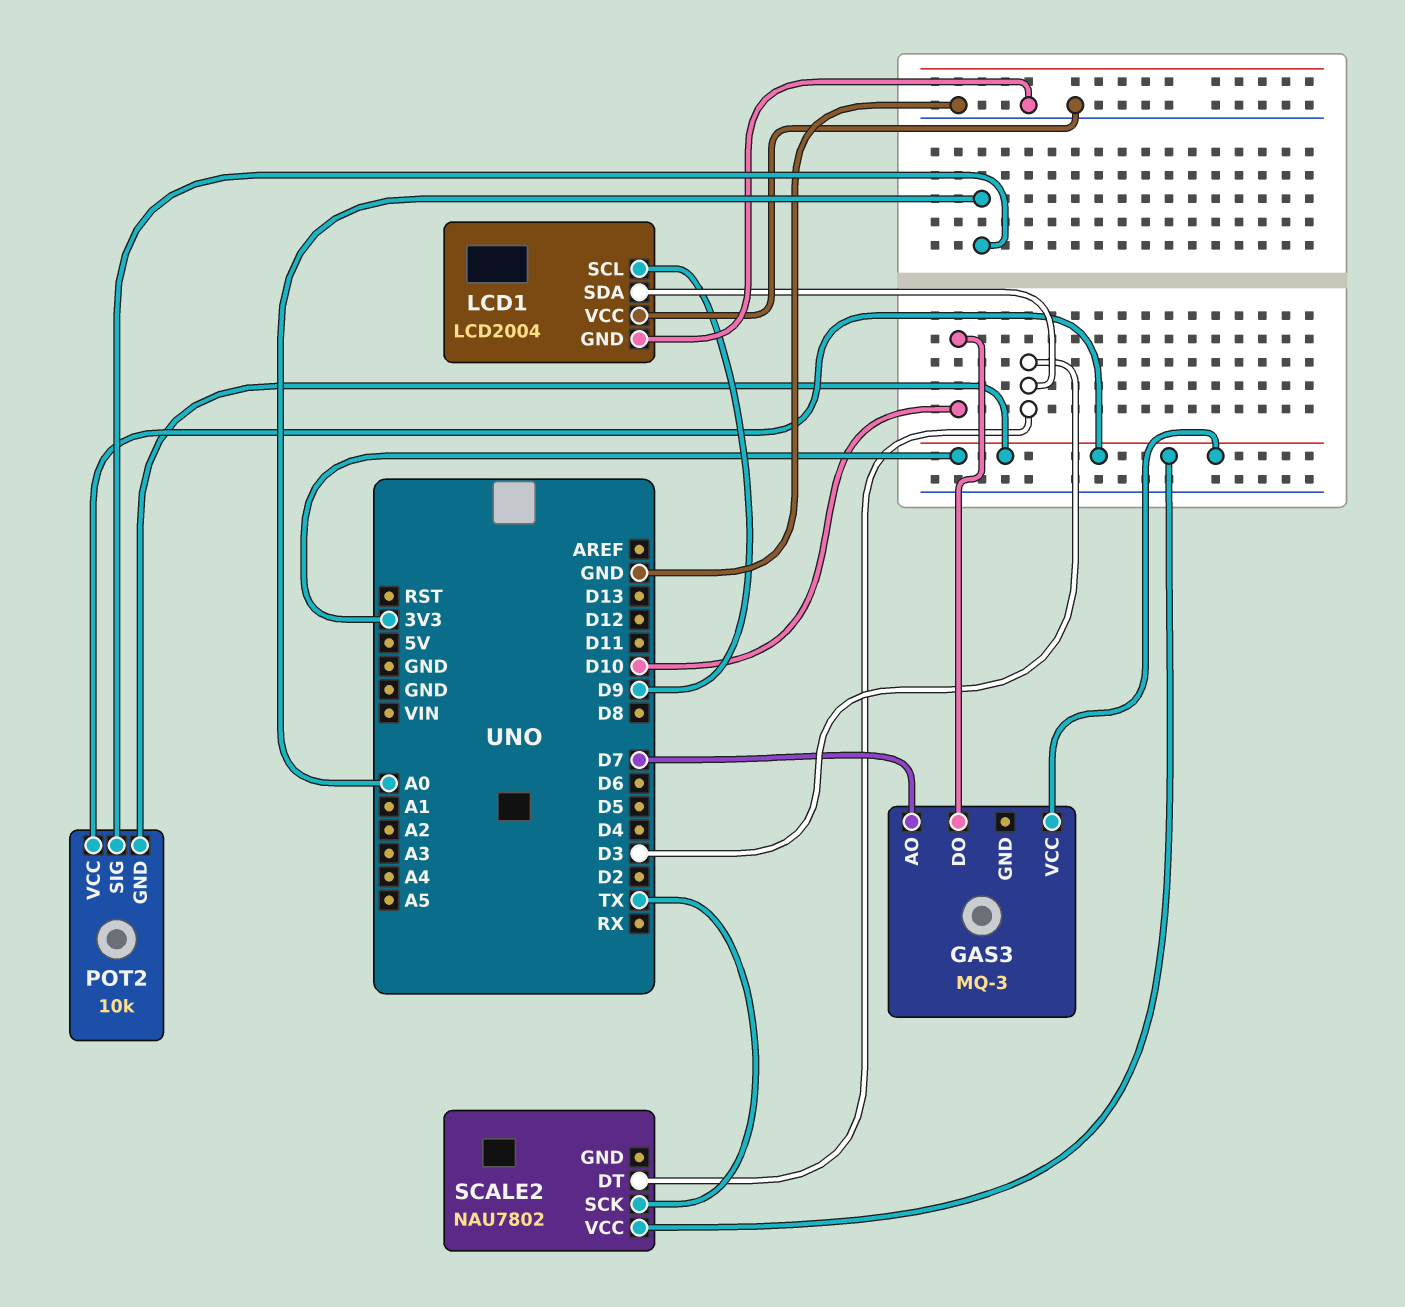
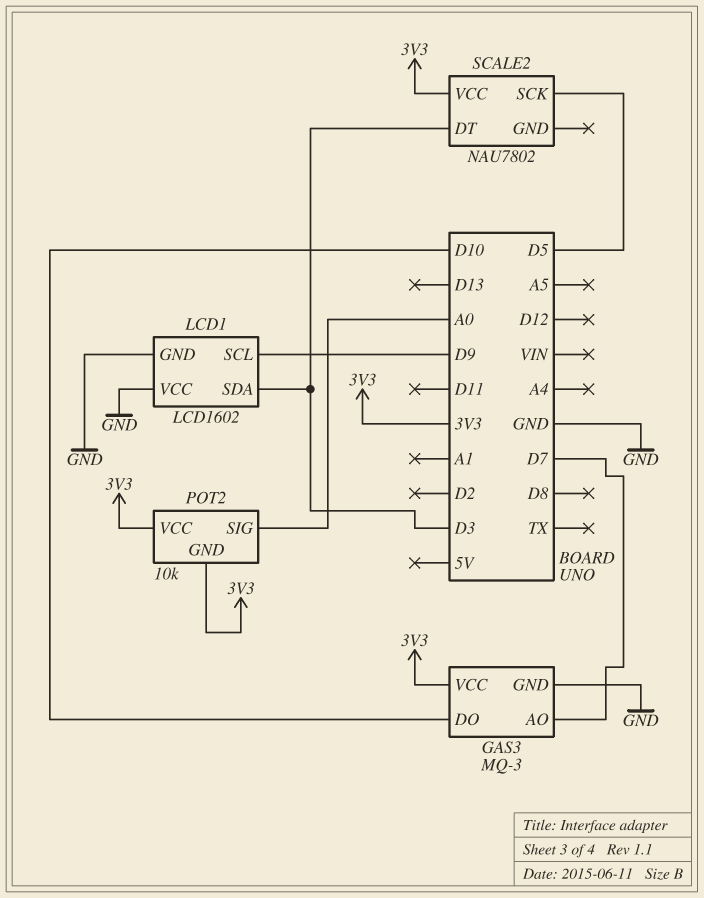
GAS3 pin GND: none -> GND
LCD1: LCD2004 -> LCD1602
SCALE2 pin SCK: TX -> D5

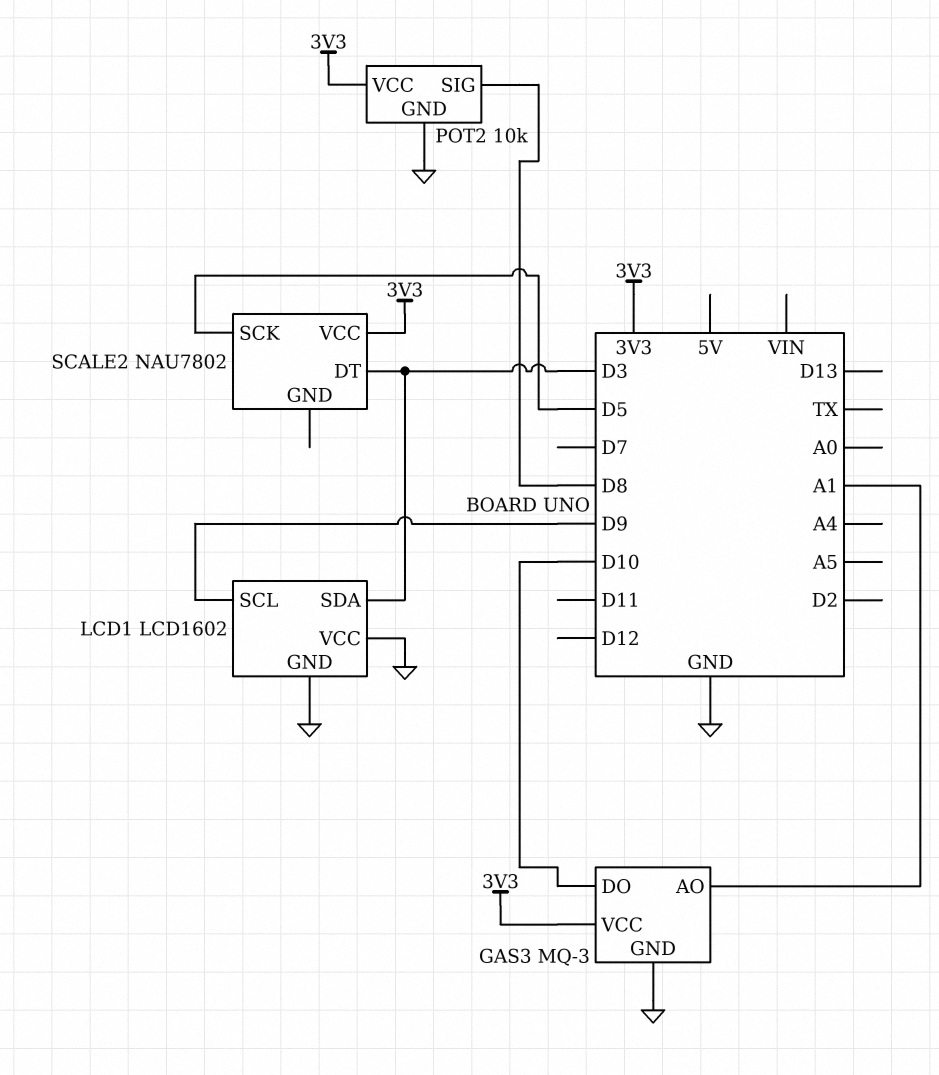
GAS3 pin AO: D7 -> A1
POT2 pin GND: 3V3 -> GND
POT2 pin SIG: A0 -> D8

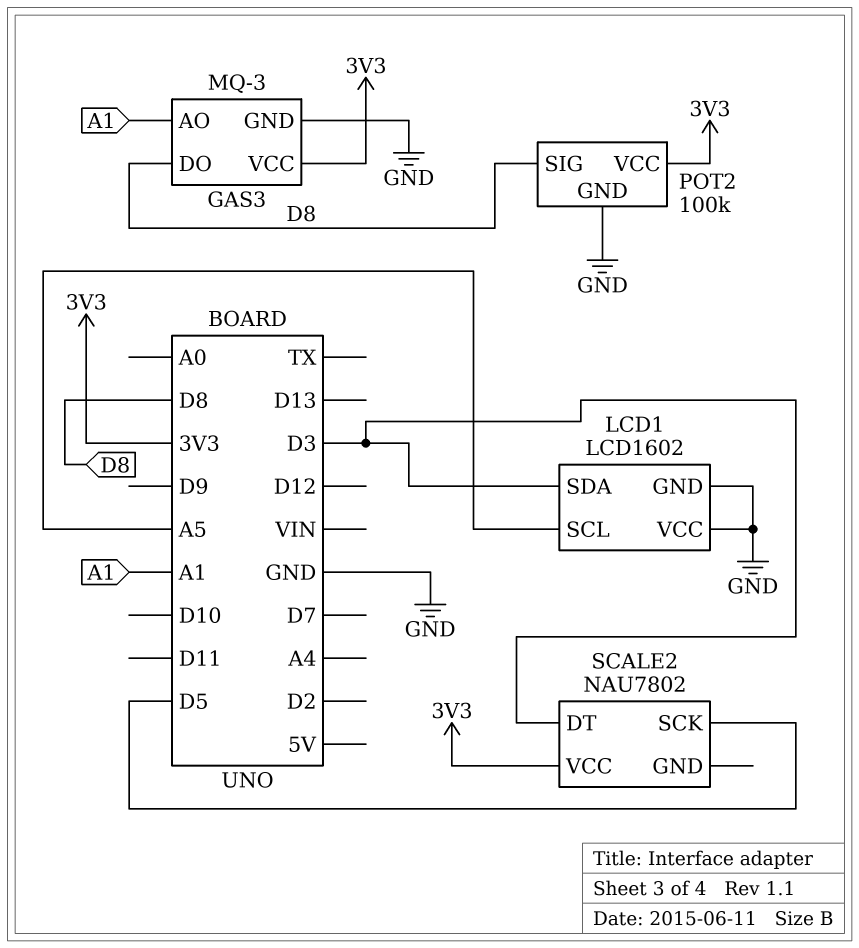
GAS3 pin DO: D10 -> D8
LCD1 pin SCL: D9 -> A5
POT2: 10k -> 100k

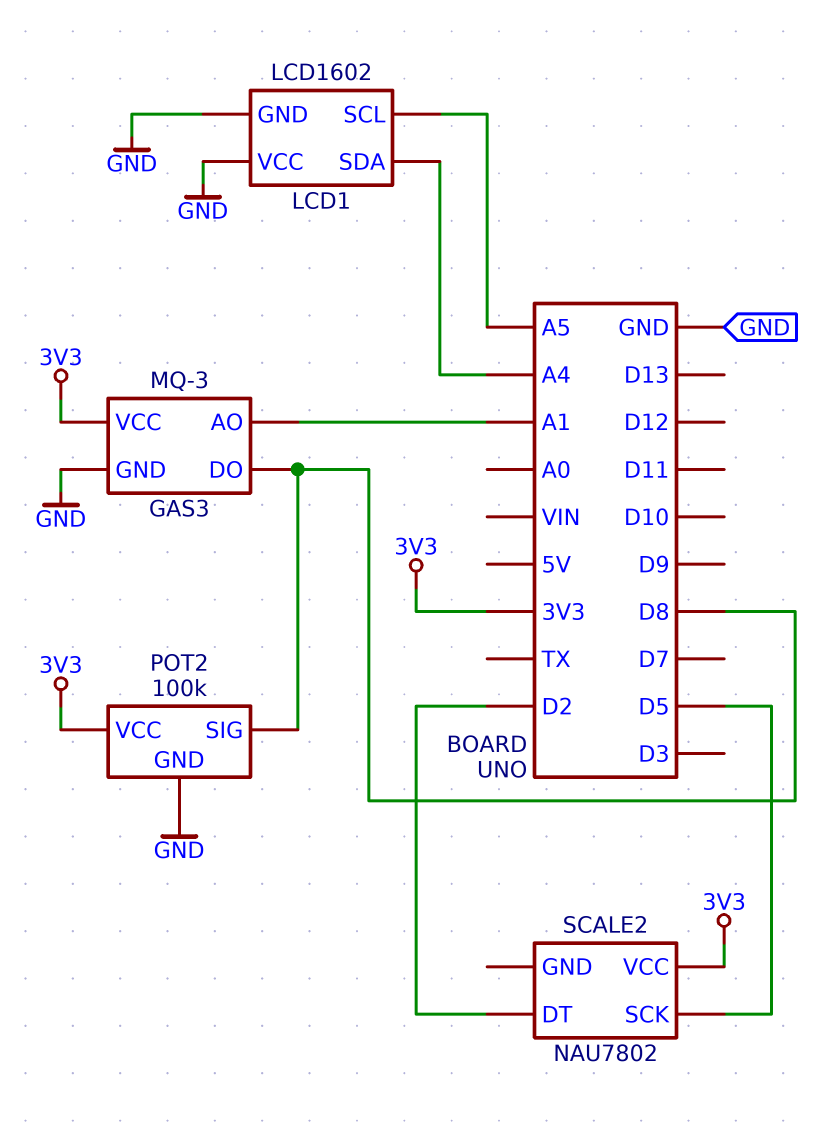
LCD1 pin SDA: D3 -> A4
SCALE2 pin DT: D3 -> D2

